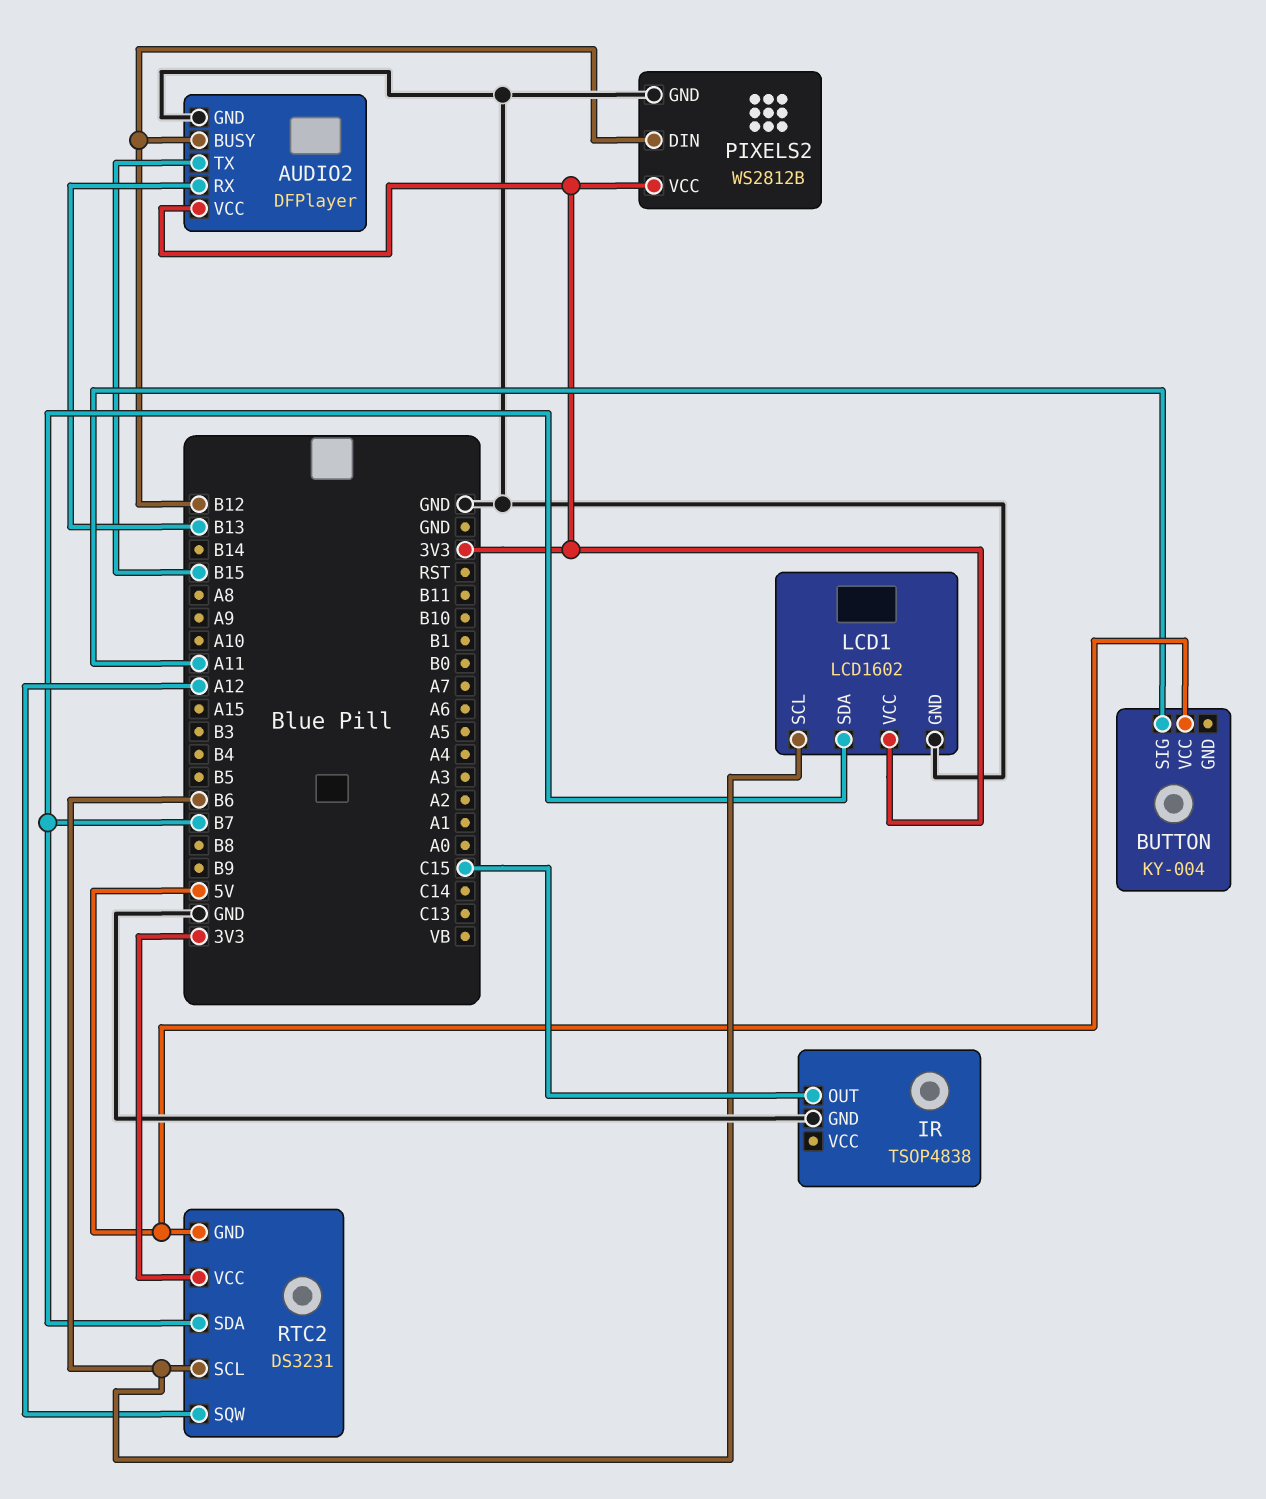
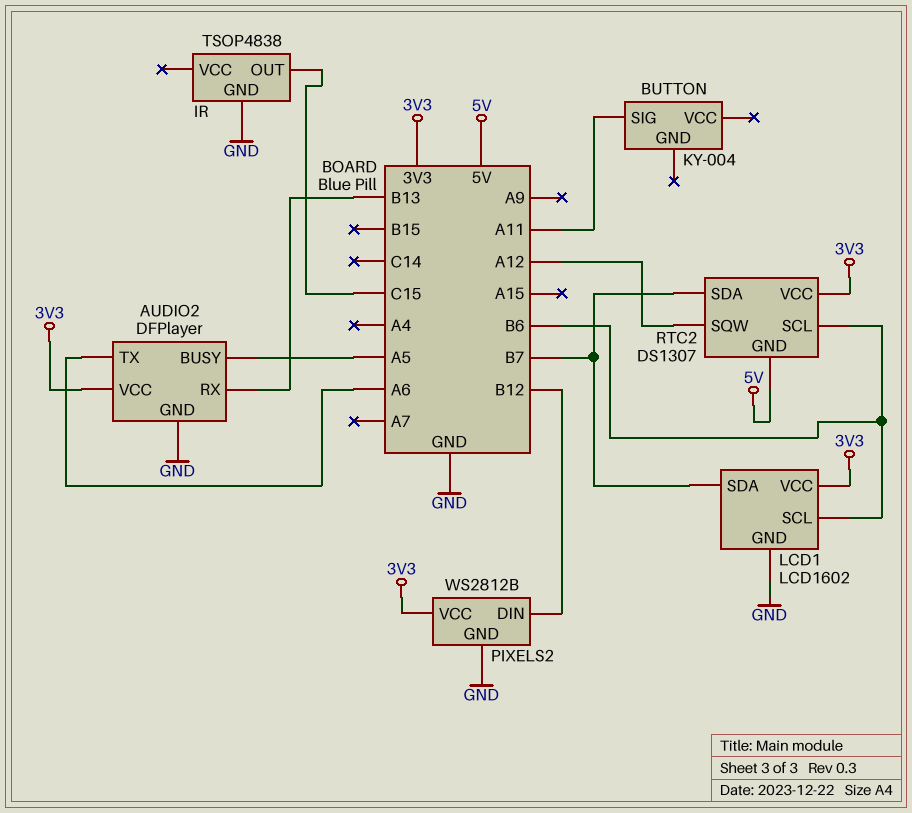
AUDIO2 pin BUSY: B12 -> A5
AUDIO2 pin TX: B15 -> A6
BUTTON pin VCC: 5V -> none
RTC2: DS3231 -> DS1307

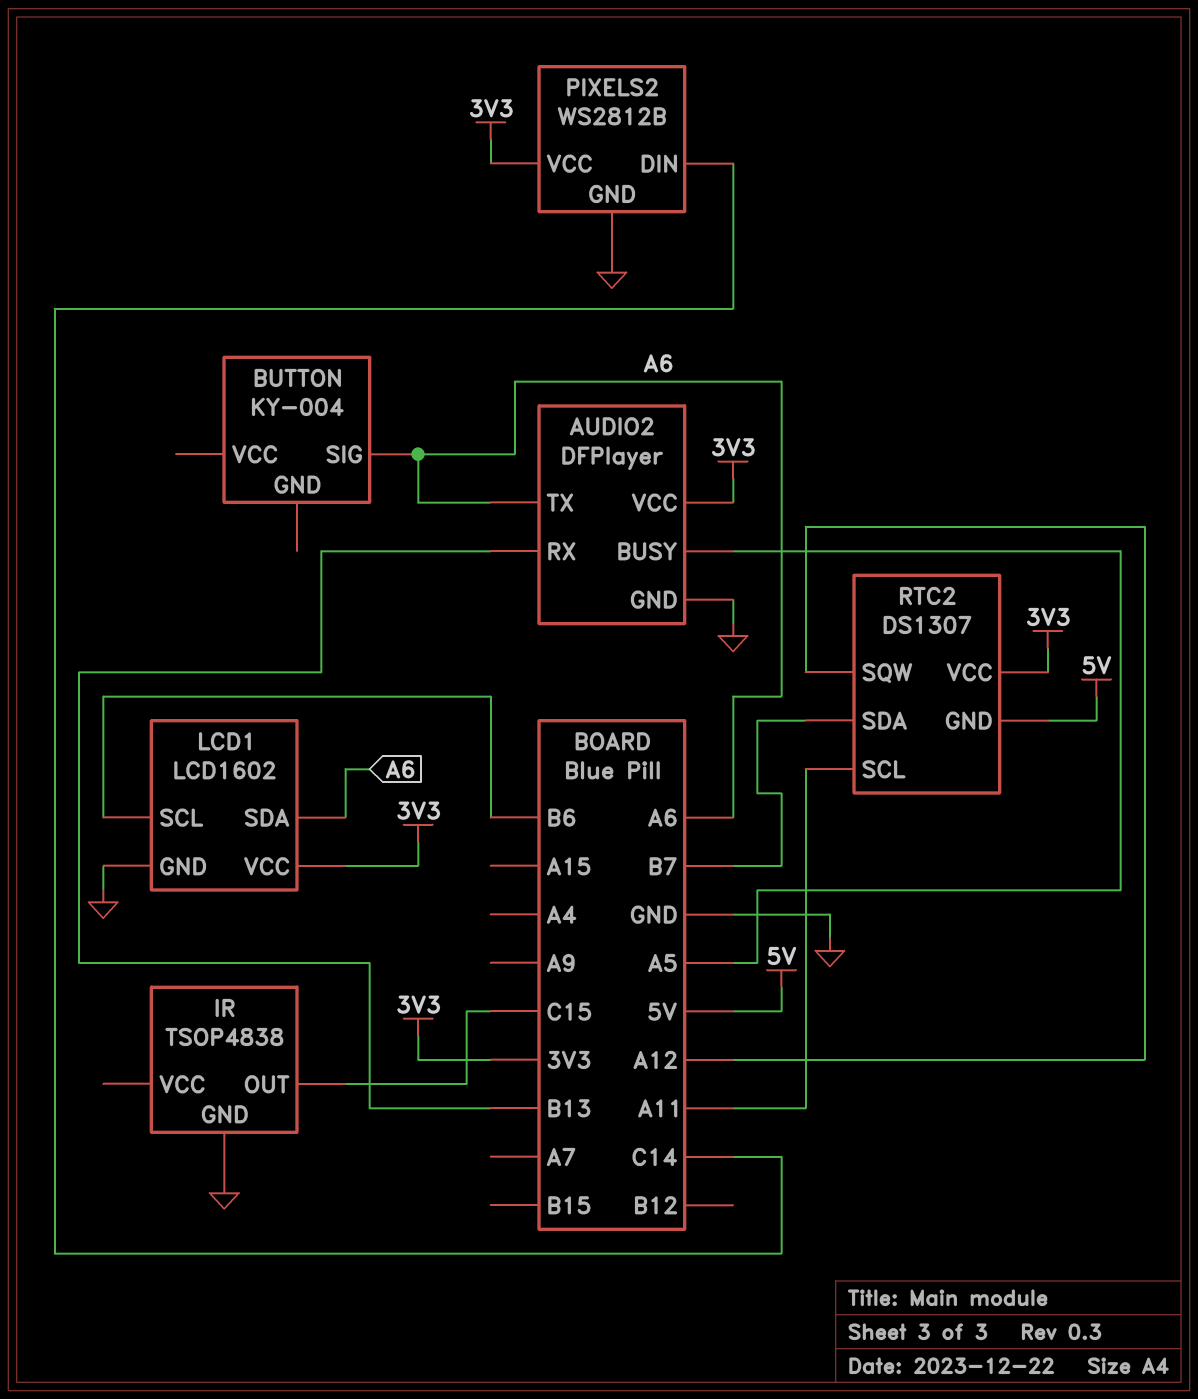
BUTTON pin SIG: A11 -> A6
LCD1 pin SDA: B7 -> A6
PIXELS2 pin DIN: B12 -> C14
RTC2 pin SCL: B6 -> A11

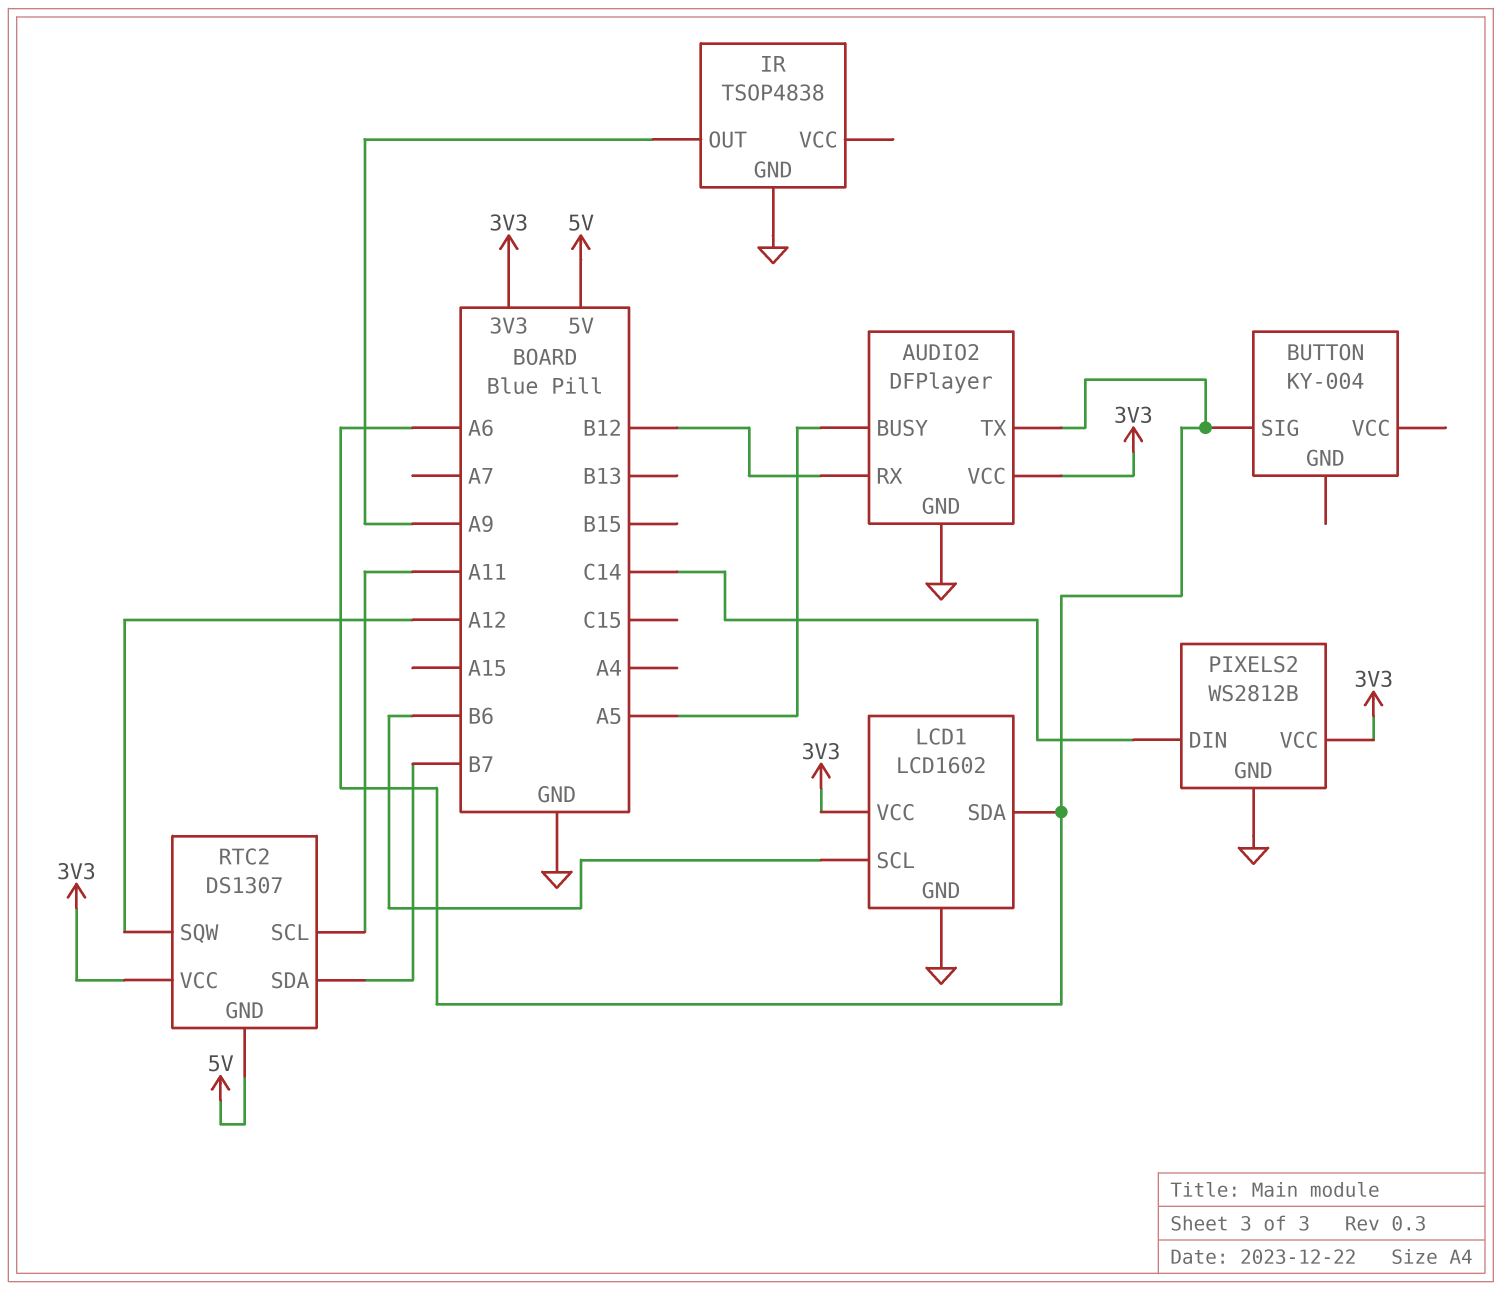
AUDIO2 pin RX: B13 -> B12
IR pin OUT: C15 -> A9

